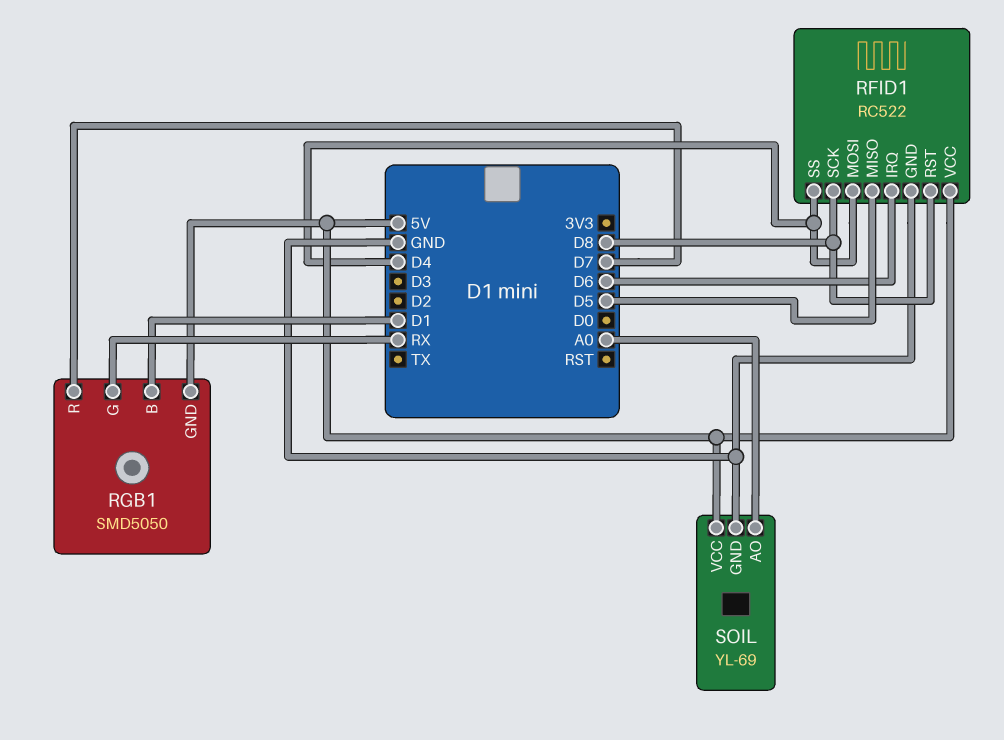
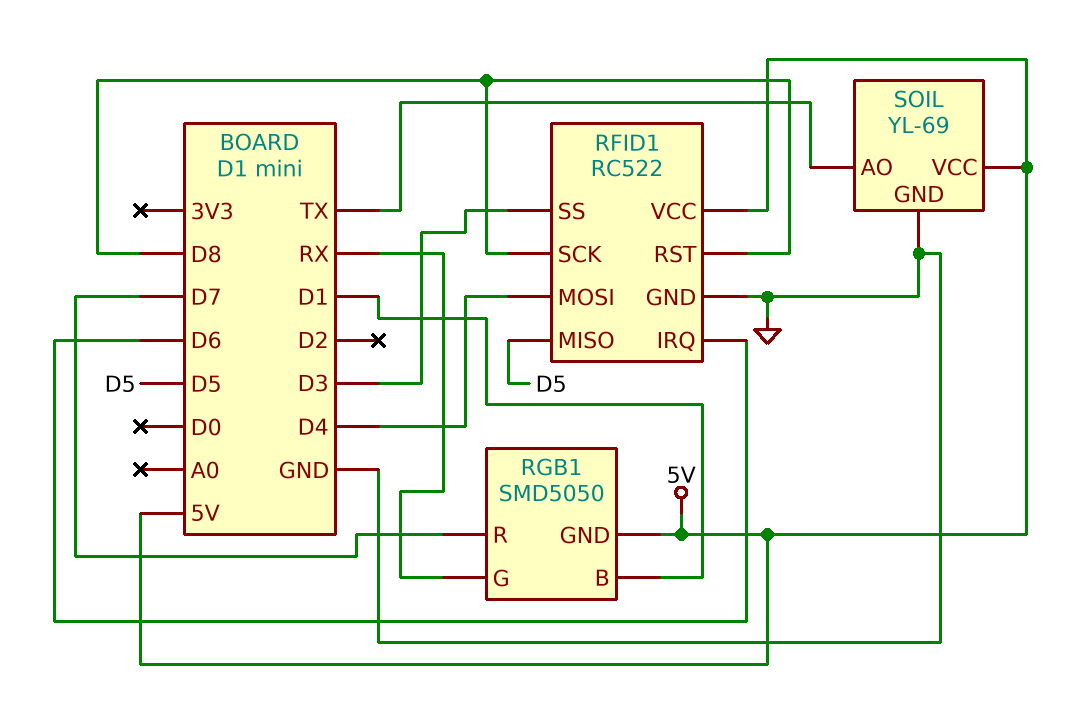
RFID1 pin SS: D4 -> D3
SOIL pin AO: A0 -> TX

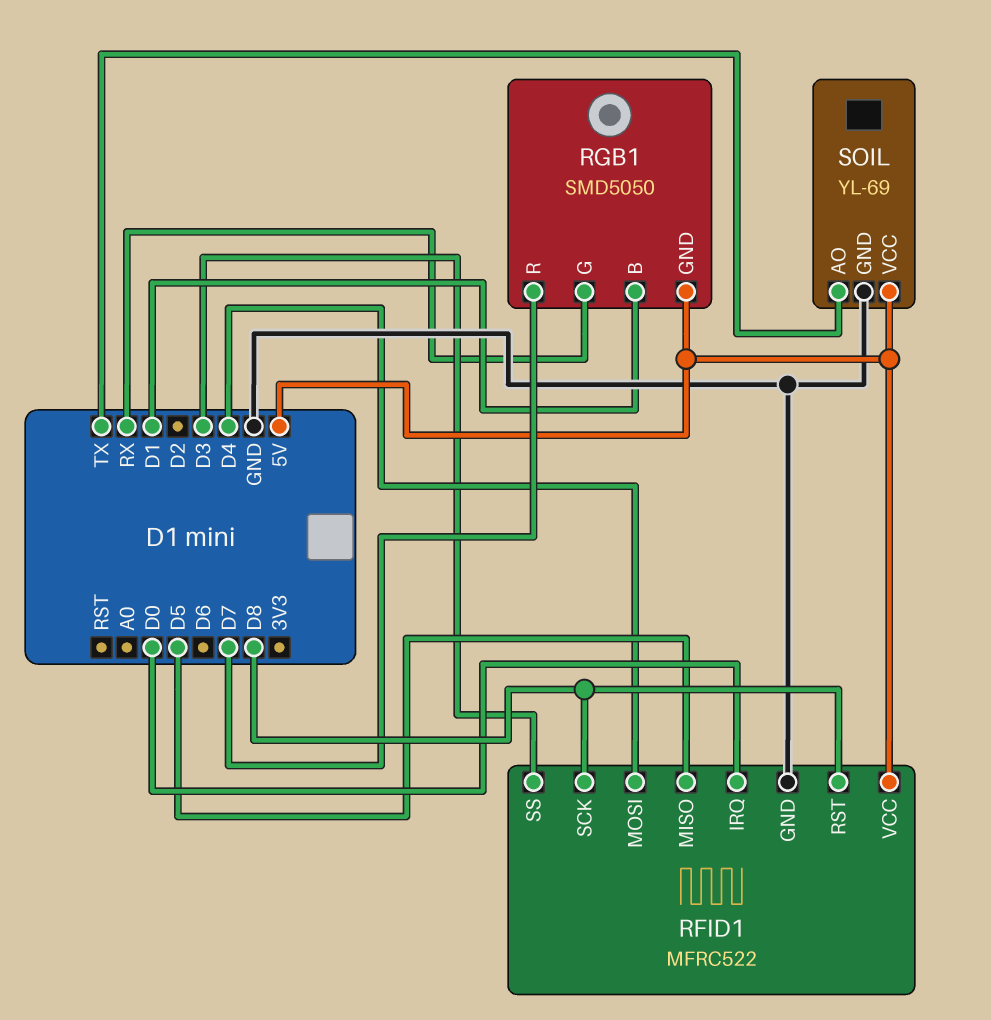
RFID1: RC522 -> MFRC522
RFID1 pin IRQ: D6 -> D0

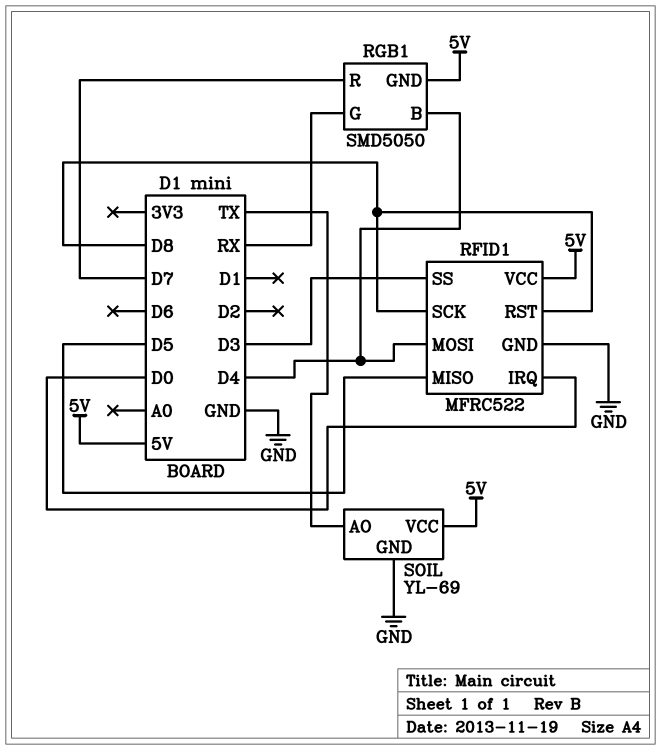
RGB1 pin B: D1 -> D4

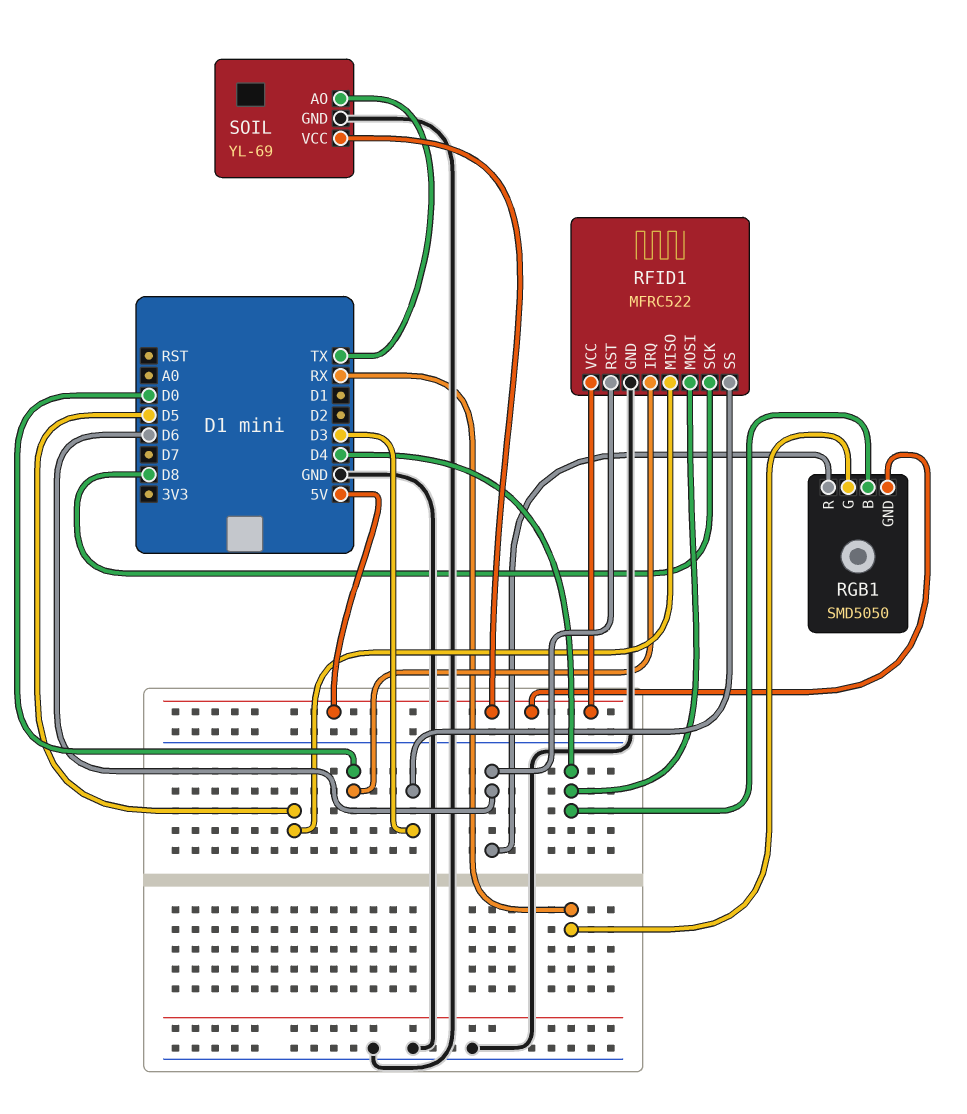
RFID1 pin RST: D8 -> D6
RGB1 pin R: D7 -> D6

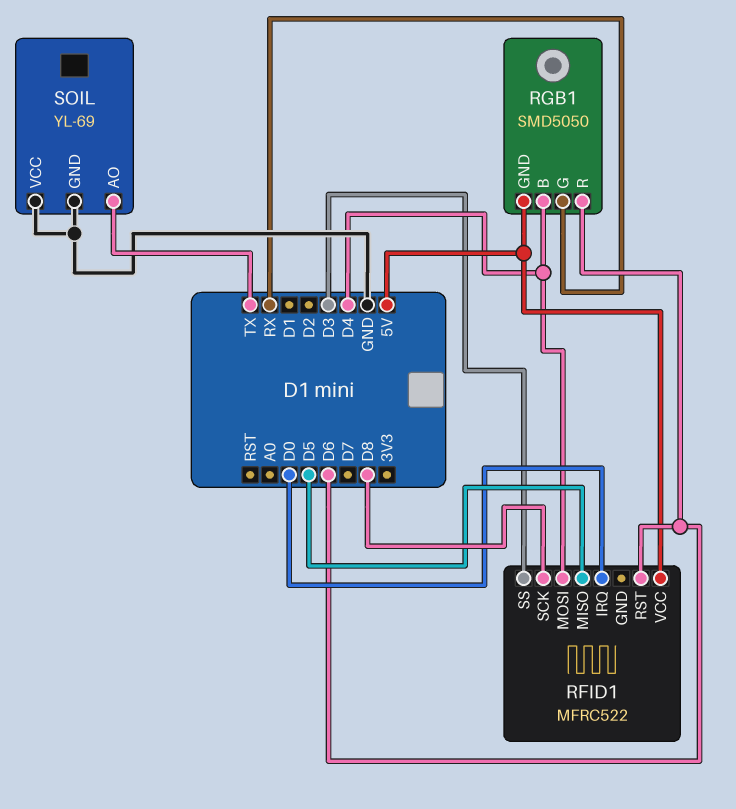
RFID1 pin GND: GND -> none
SOIL pin VCC: 5V -> GND

